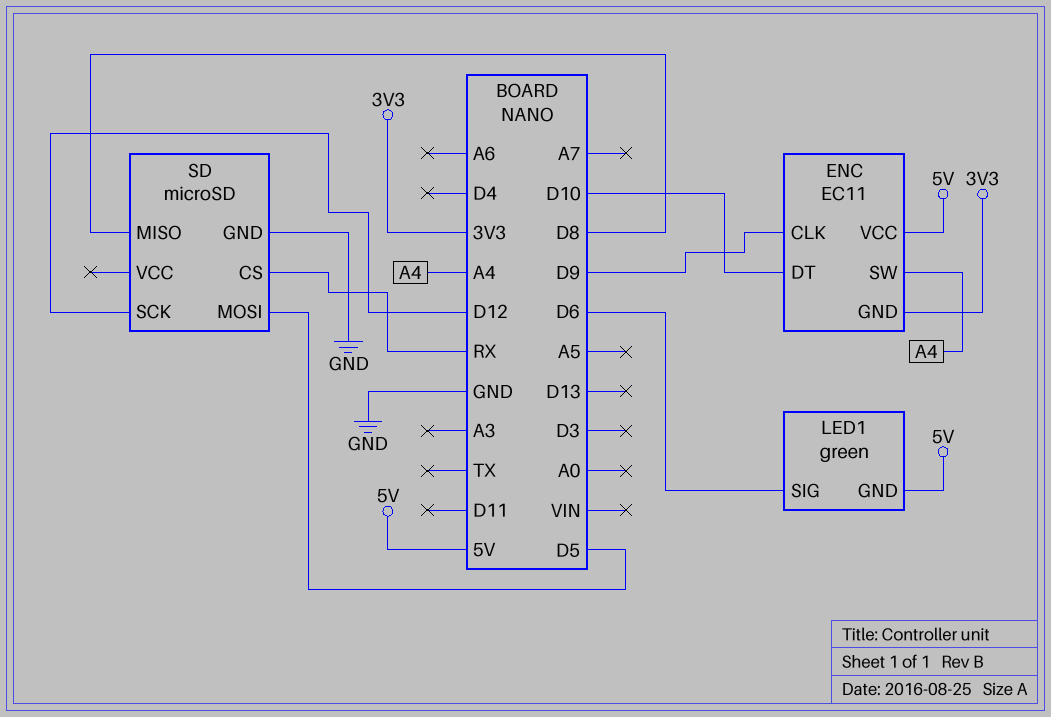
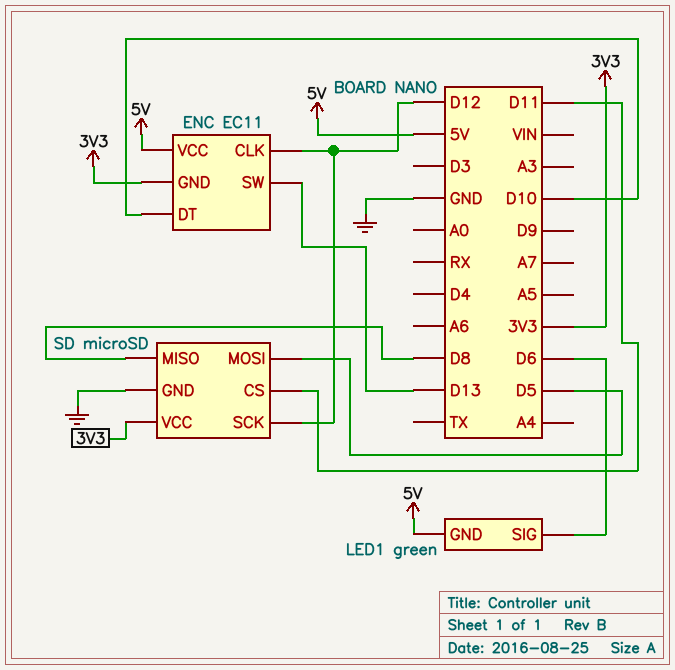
ENC pin CLK: D9 -> D12
ENC pin SW: A4 -> D13
SD pin CS: RX -> D11
SD pin VCC: none -> 3V3

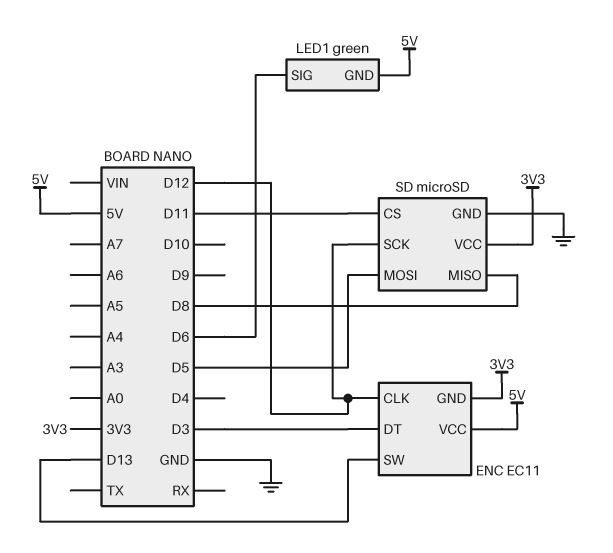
ENC pin DT: D10 -> D3

